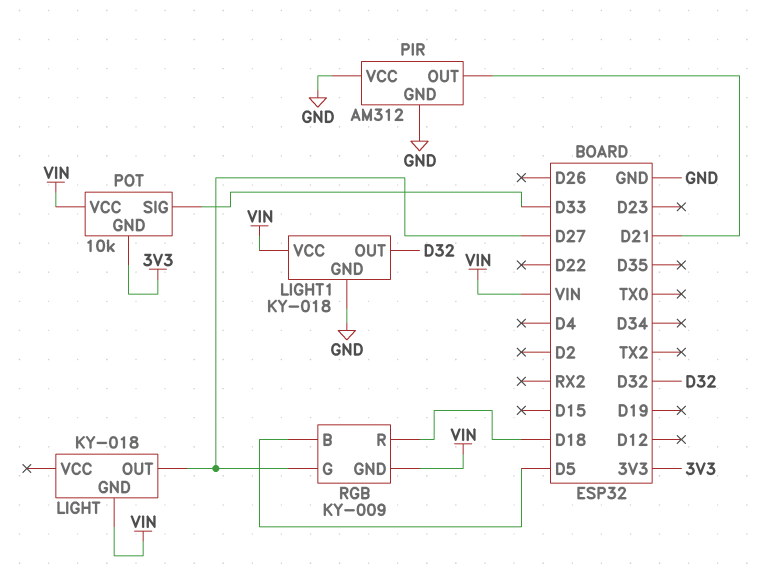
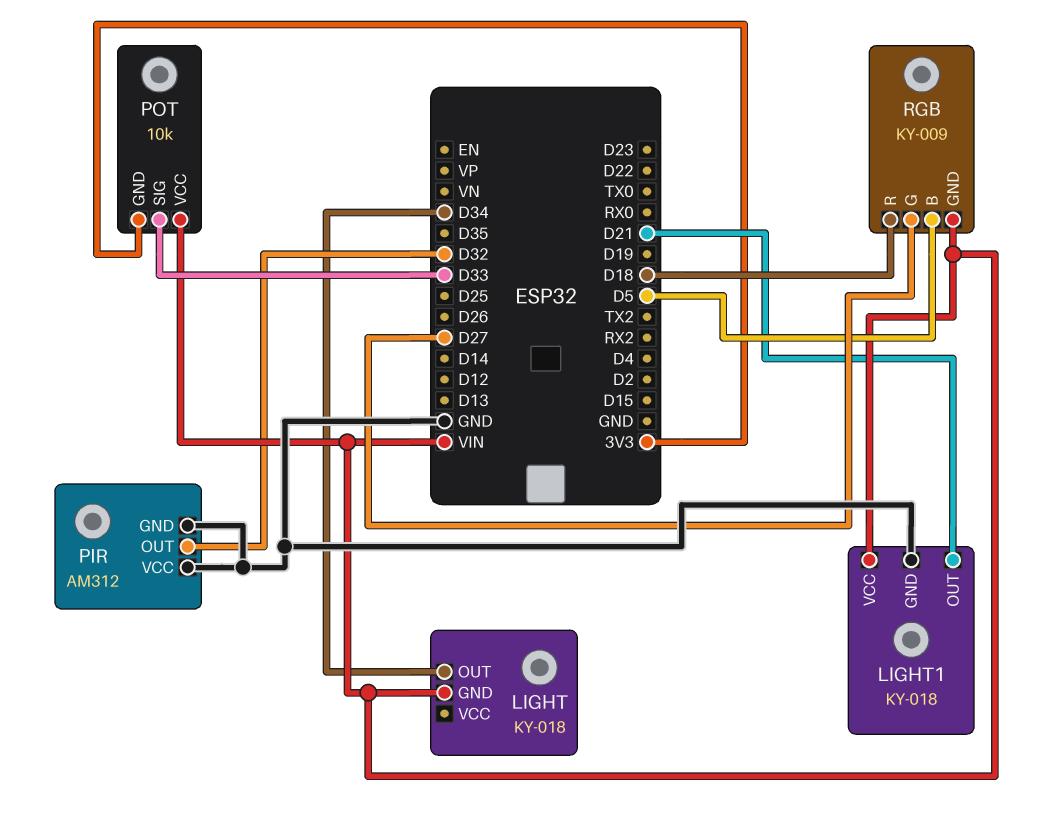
LIGHT pin OUT: D27 -> D34
LIGHT1 pin OUT: D32 -> D21
PIR pin OUT: D21 -> D32

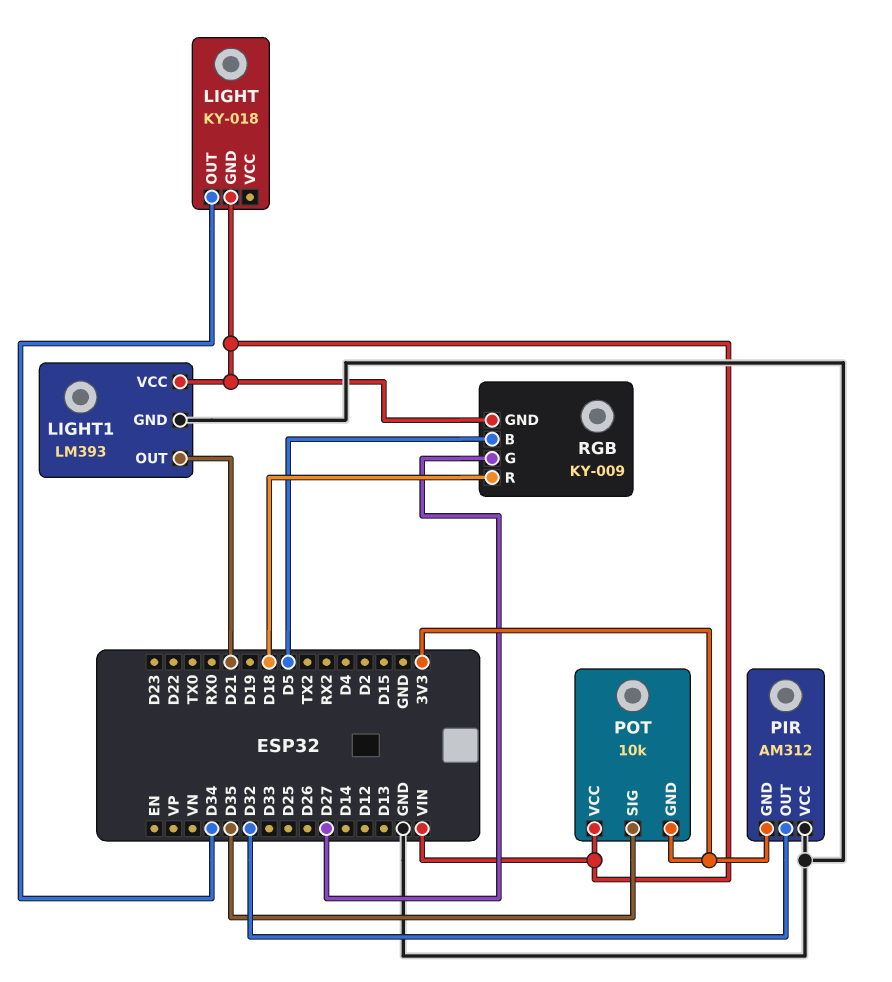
LIGHT1: KY-018 -> LM393
PIR pin GND: GND -> 3V3
POT pin SIG: D33 -> D35

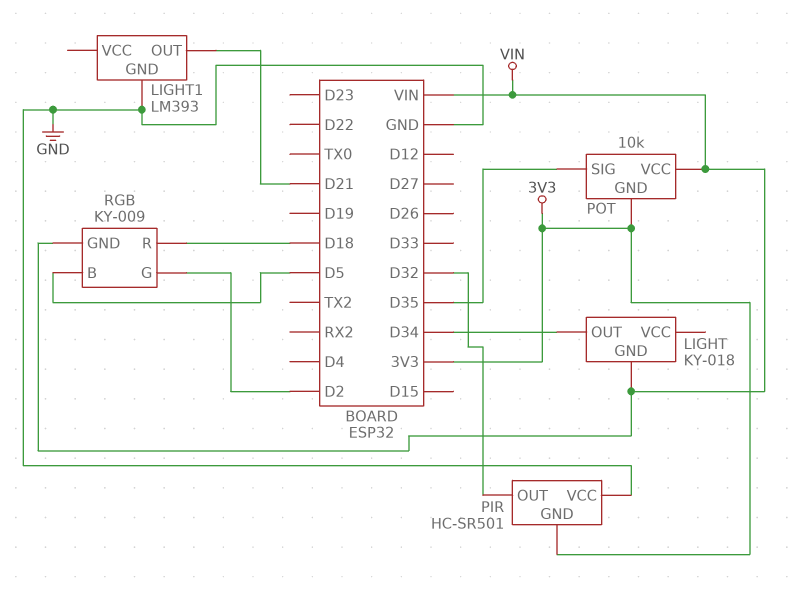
LIGHT1 pin VCC: VIN -> none
PIR: AM312 -> HC-SR501
RGB pin G: D27 -> D2

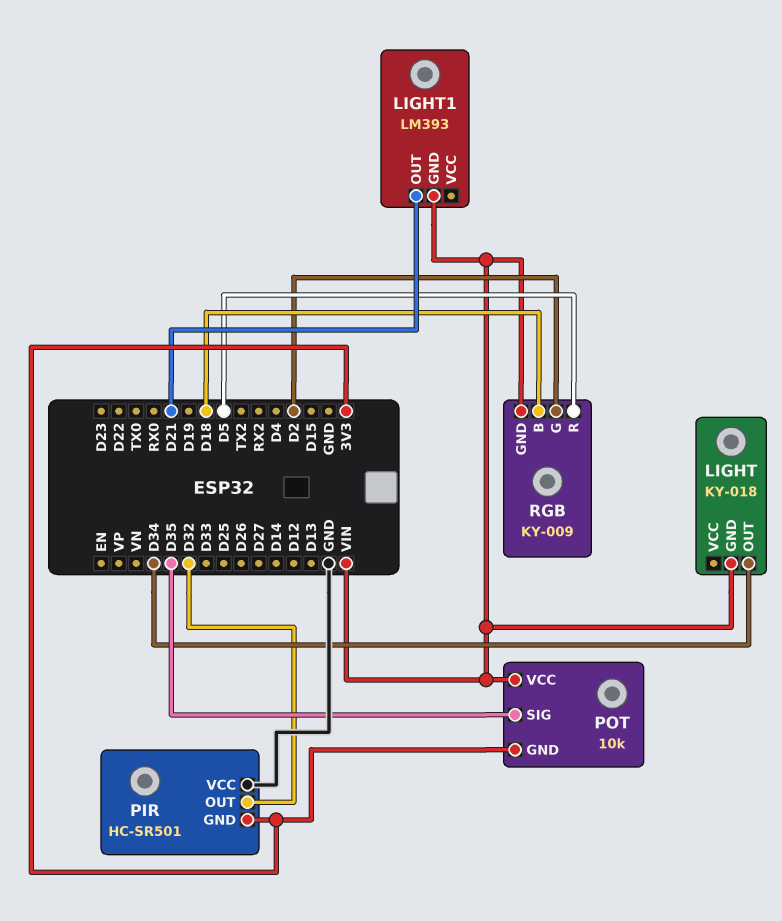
LIGHT1 pin GND: GND -> VIN
RGB pin B: D5 -> D18
RGB pin R: D18 -> D5

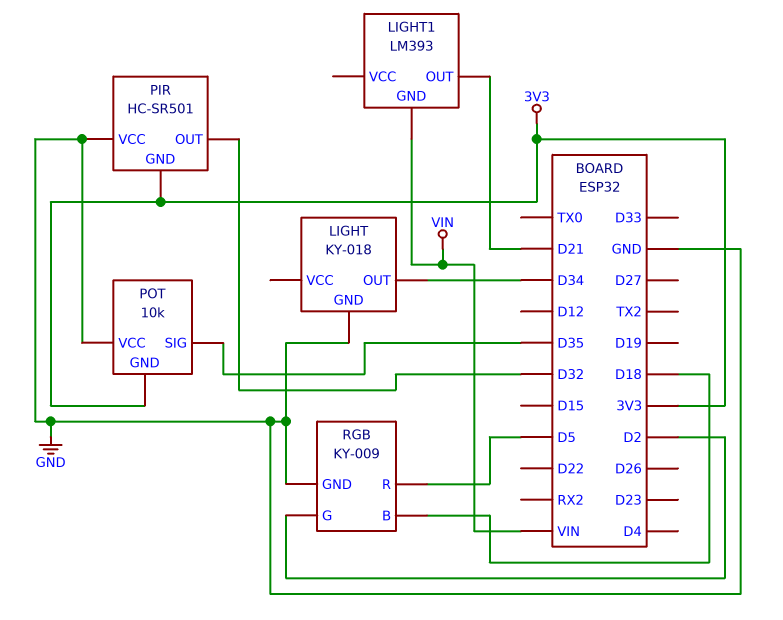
LIGHT pin GND: VIN -> GND
POT pin VCC: VIN -> GND
RGB pin GND: VIN -> GND

